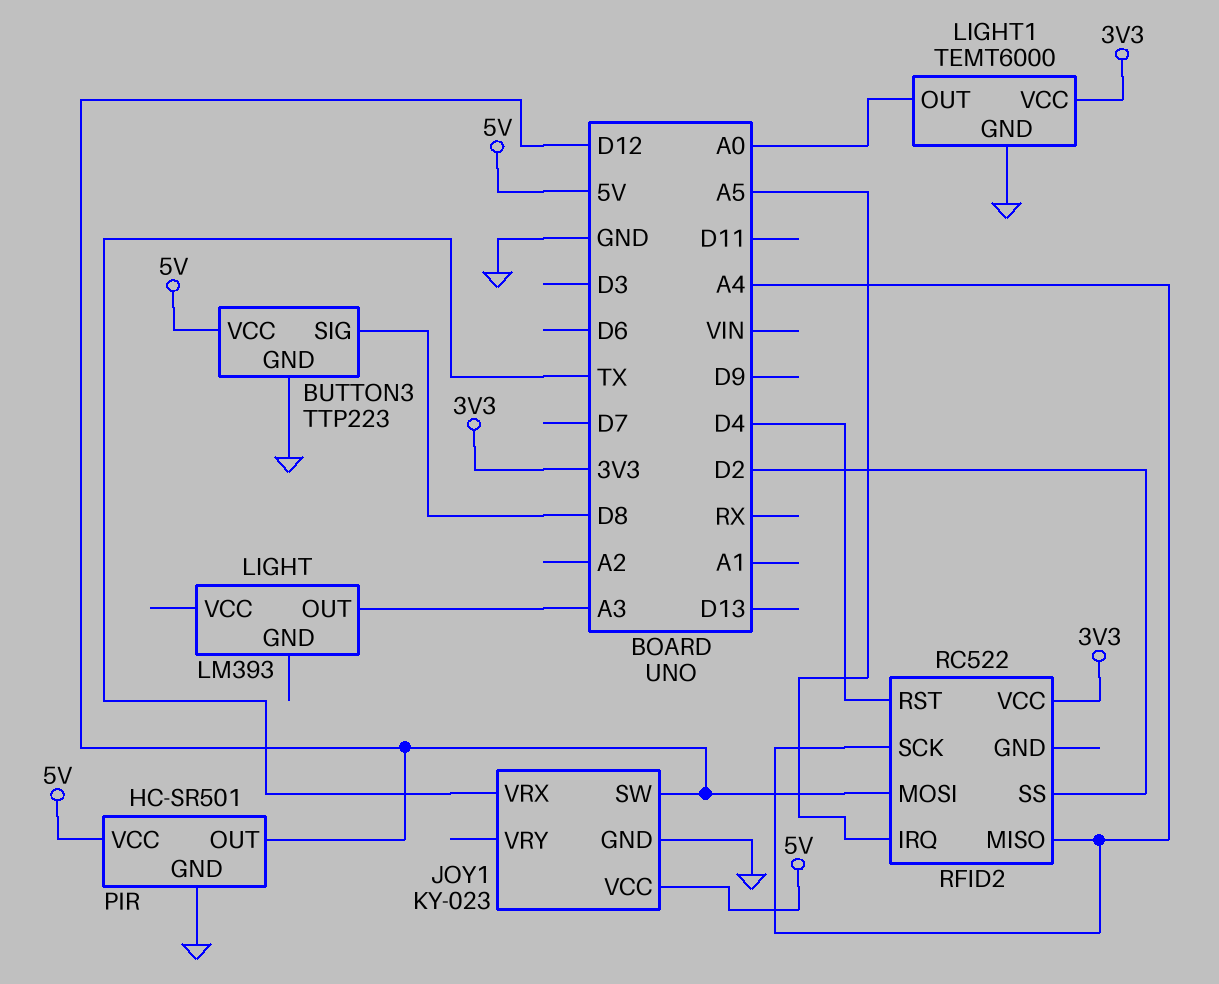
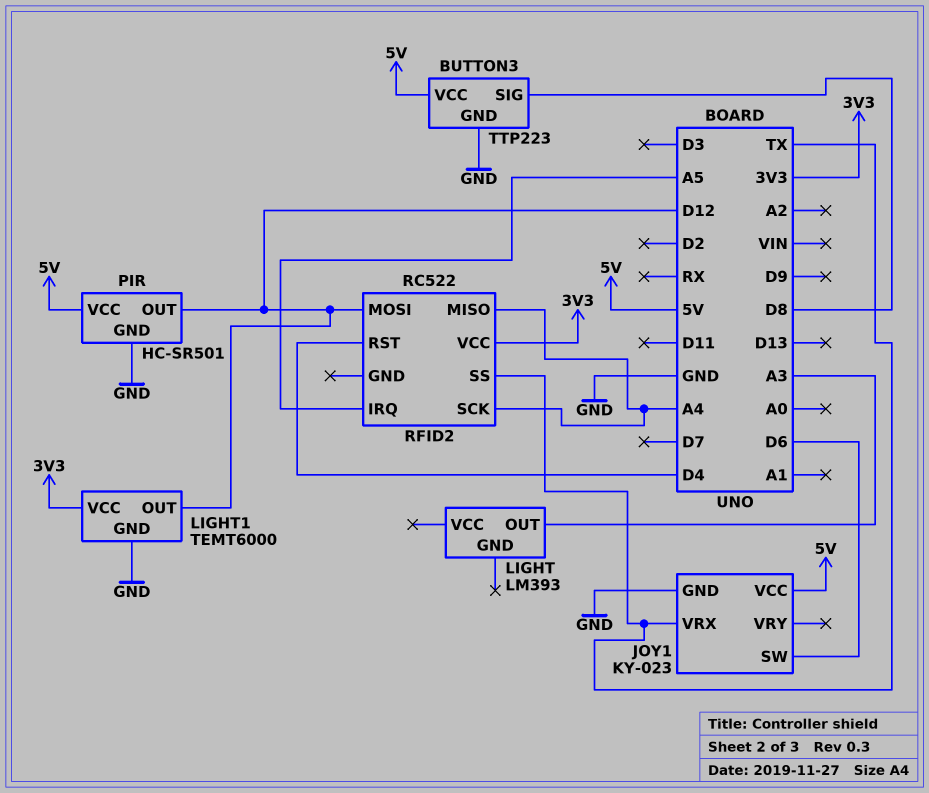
JOY1 pin SW: D12 -> D6
LIGHT1 pin OUT: A0 -> D12
RFID2 pin SS: D2 -> TX

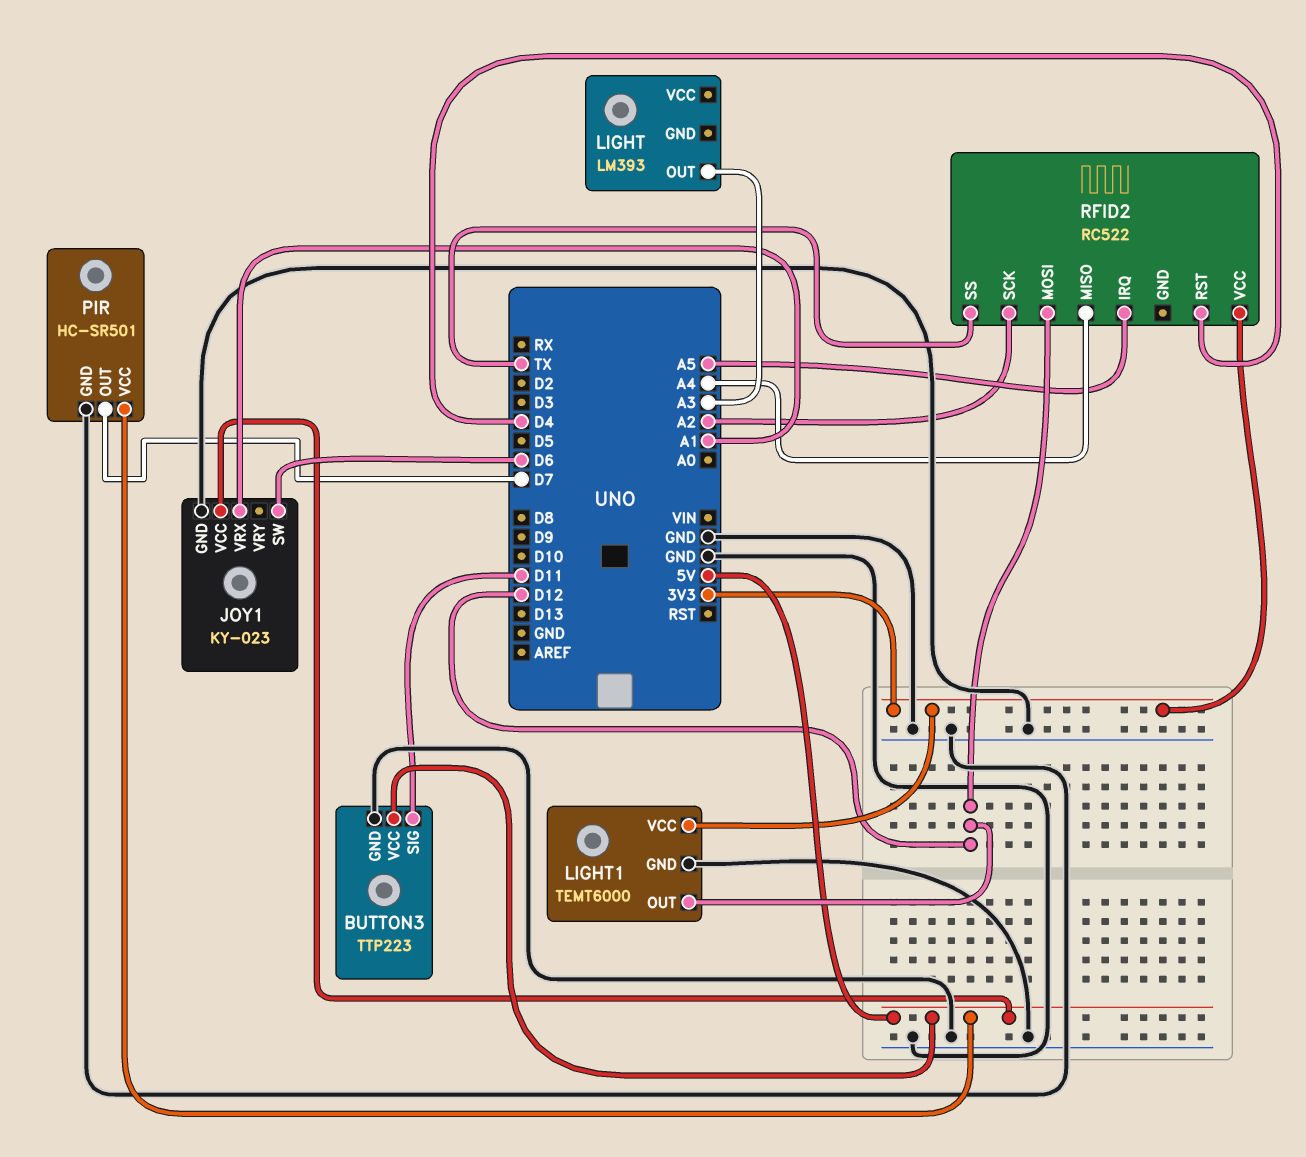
BUTTON3 pin SIG: D8 -> D11
JOY1 pin VRX: TX -> A1
PIR pin OUT: D12 -> D7
RFID2 pin SCK: A4 -> A2

